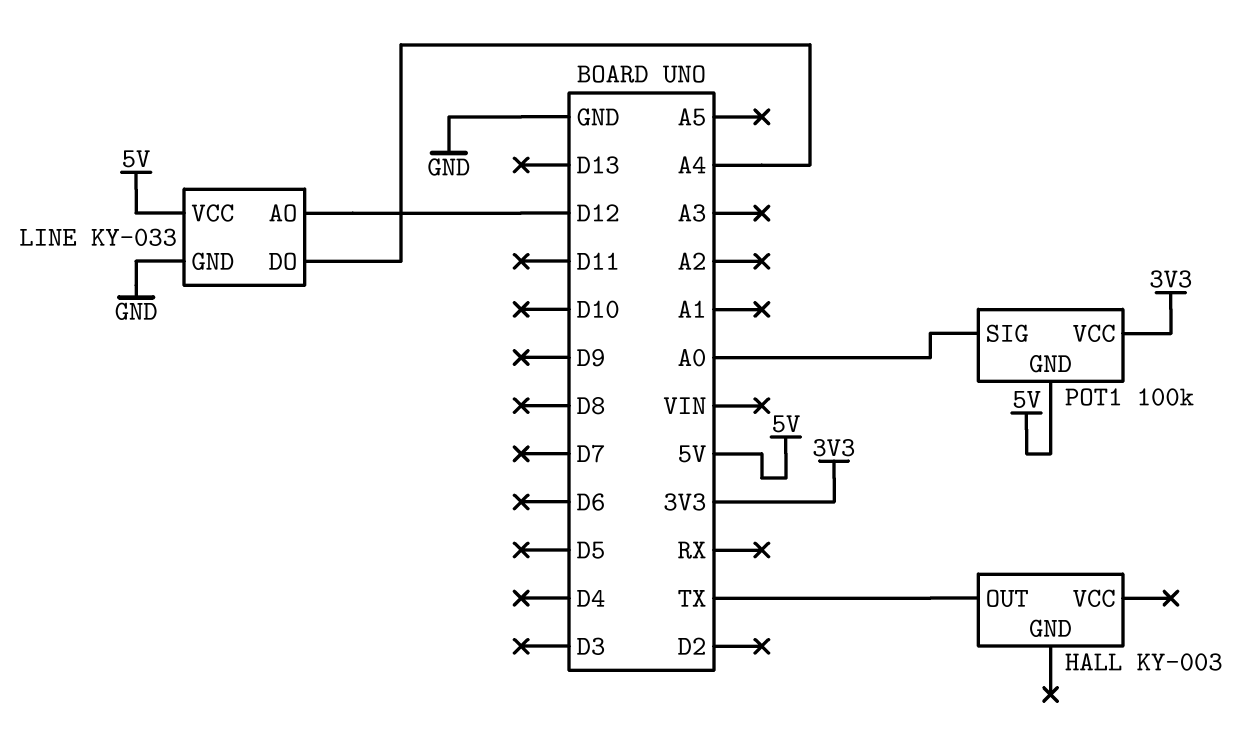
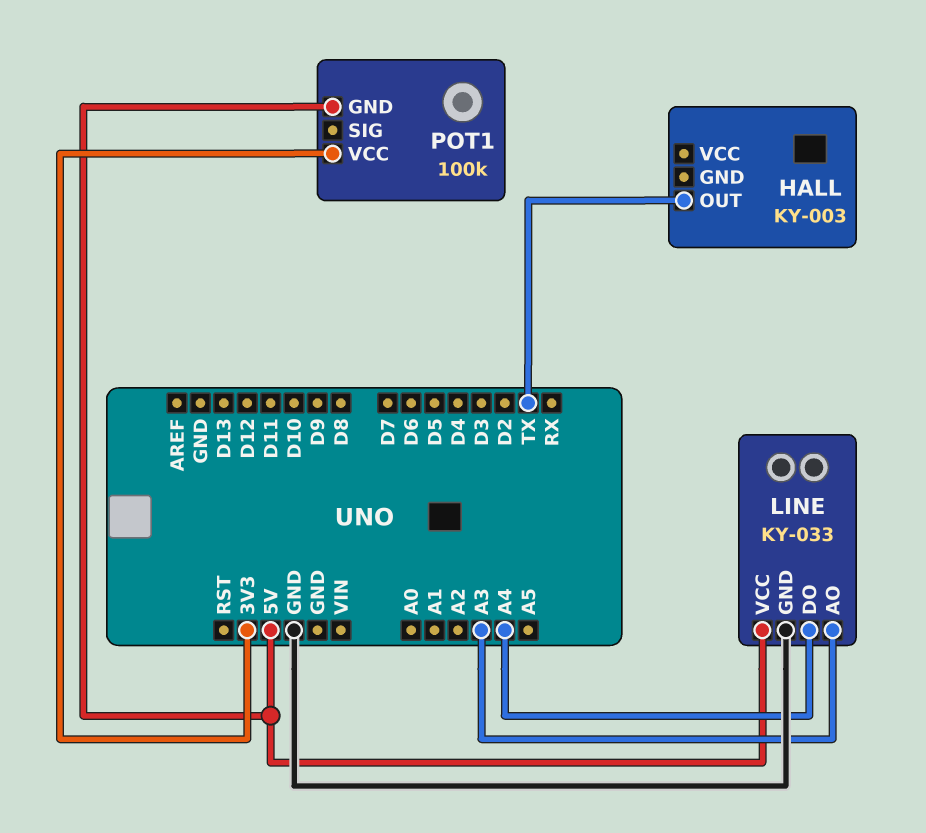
LINE pin AO: D12 -> A3
POT1 pin SIG: A0 -> none

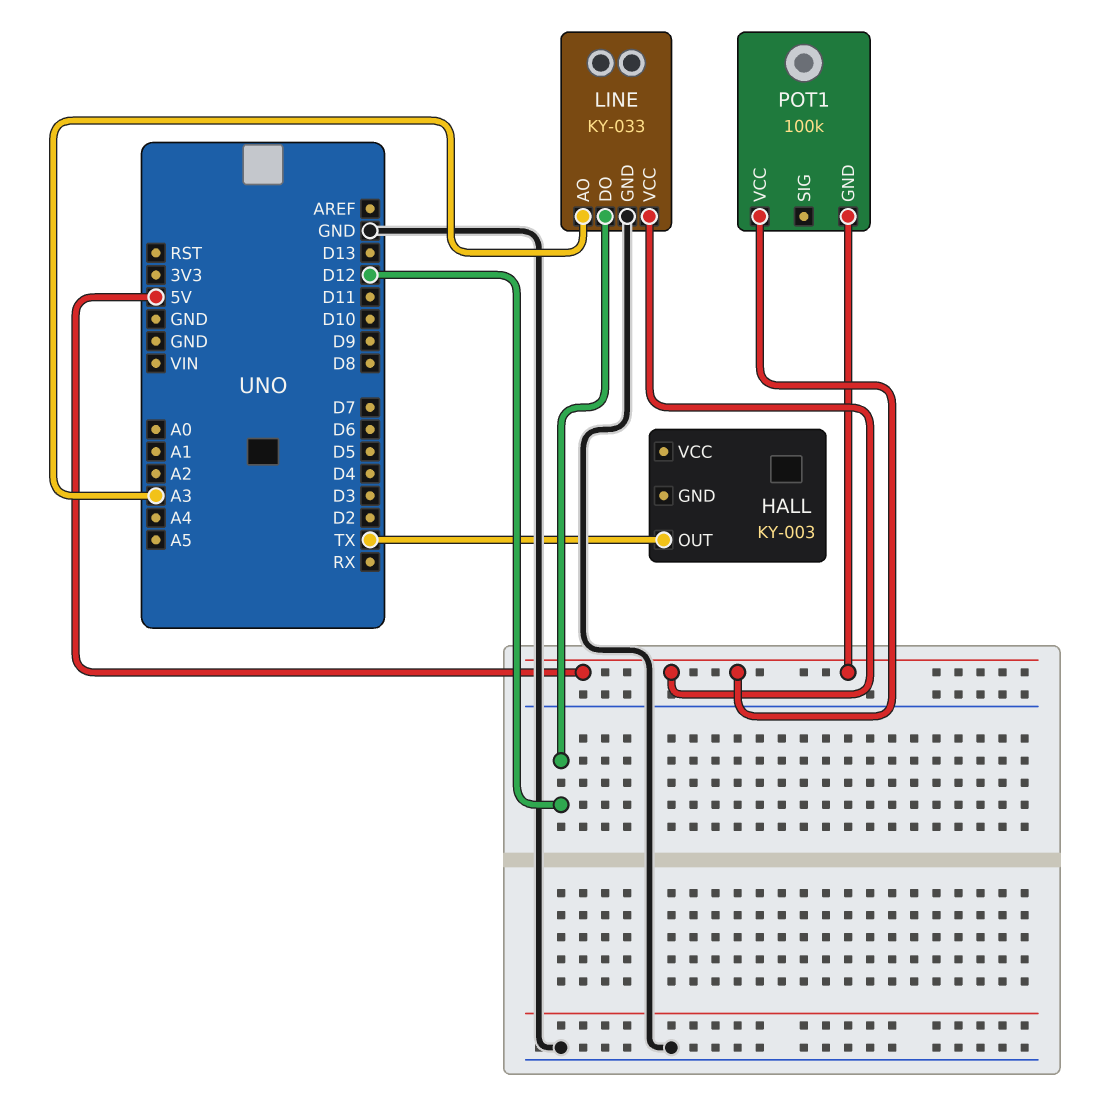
LINE pin DO: A4 -> D12
POT1 pin VCC: 3V3 -> 5V

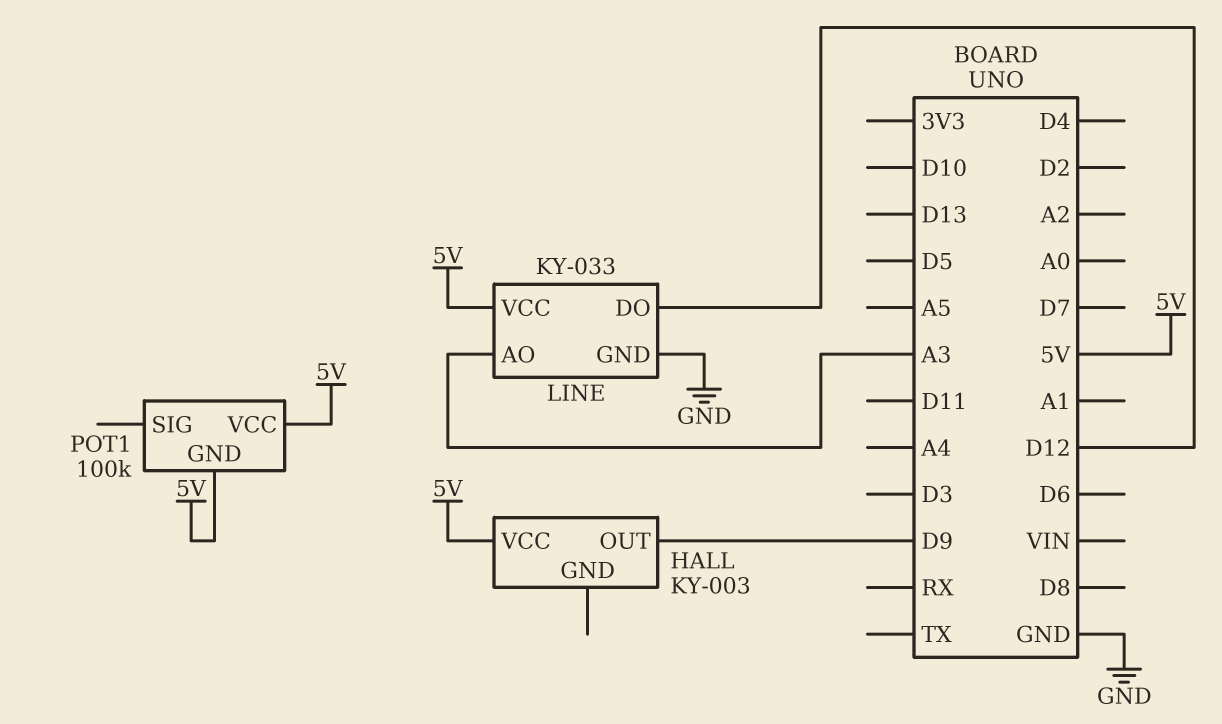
HALL pin OUT: TX -> D9
HALL pin VCC: none -> 5V

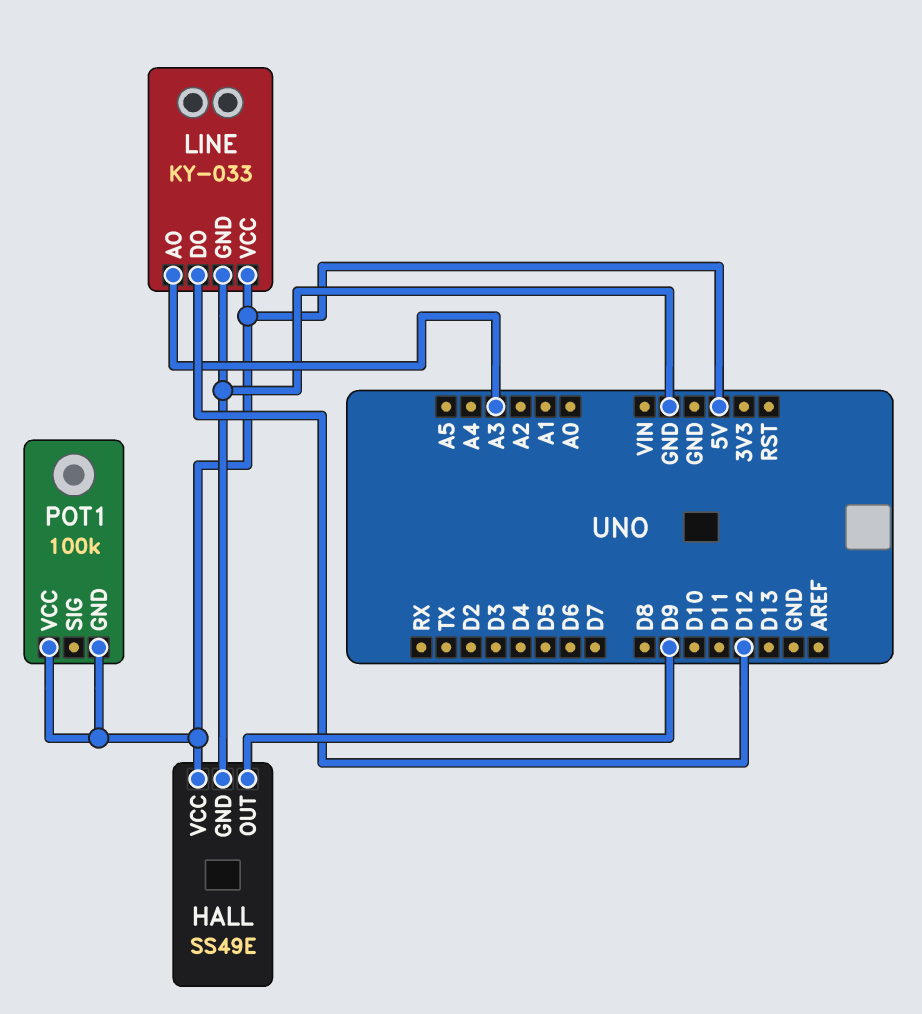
HALL: KY-003 -> SS49E
HALL pin GND: none -> GND

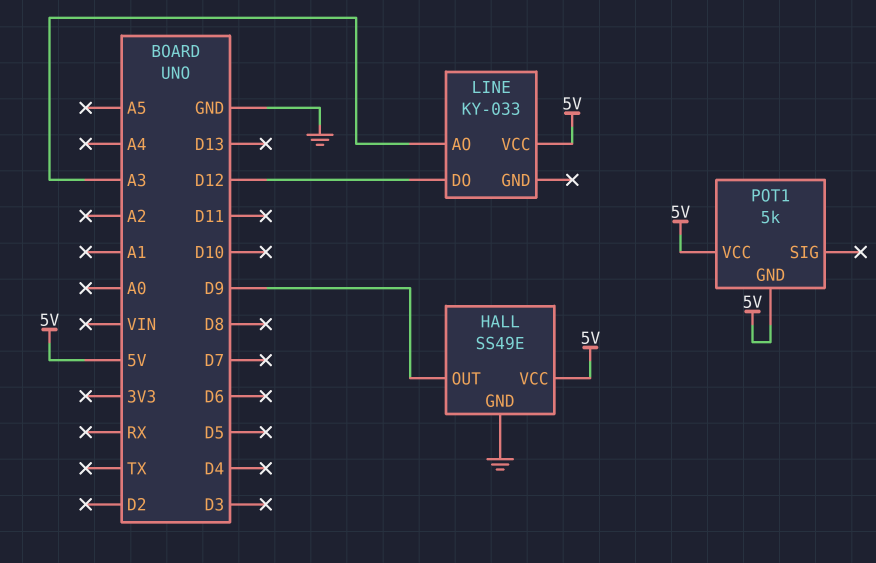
LINE pin GND: GND -> none
POT1: 100k -> 5k

